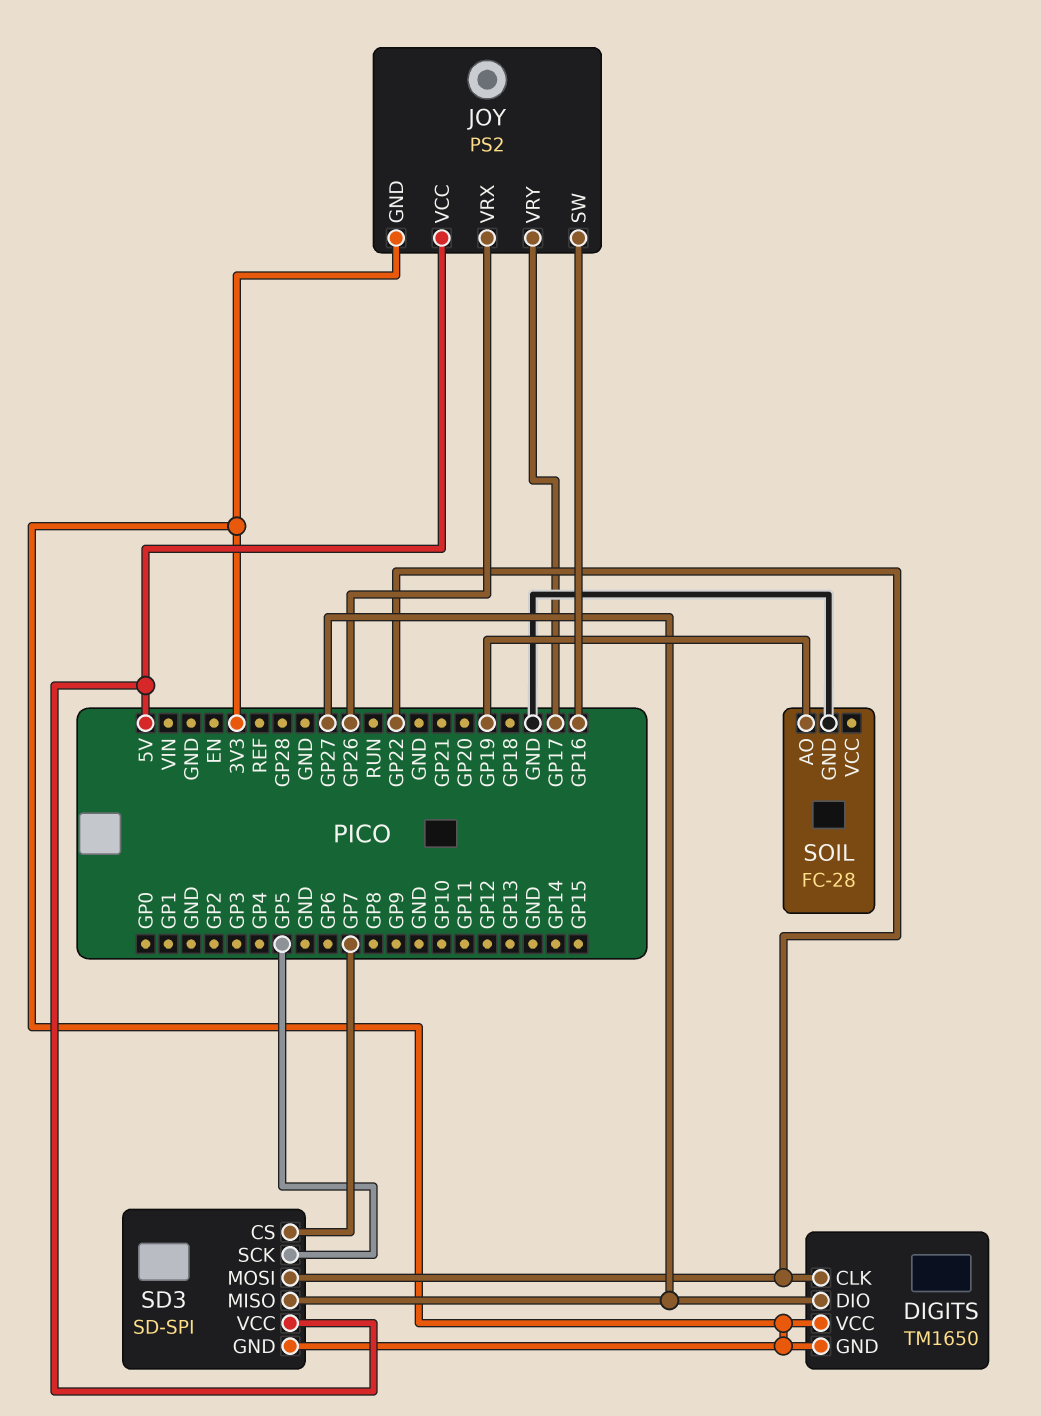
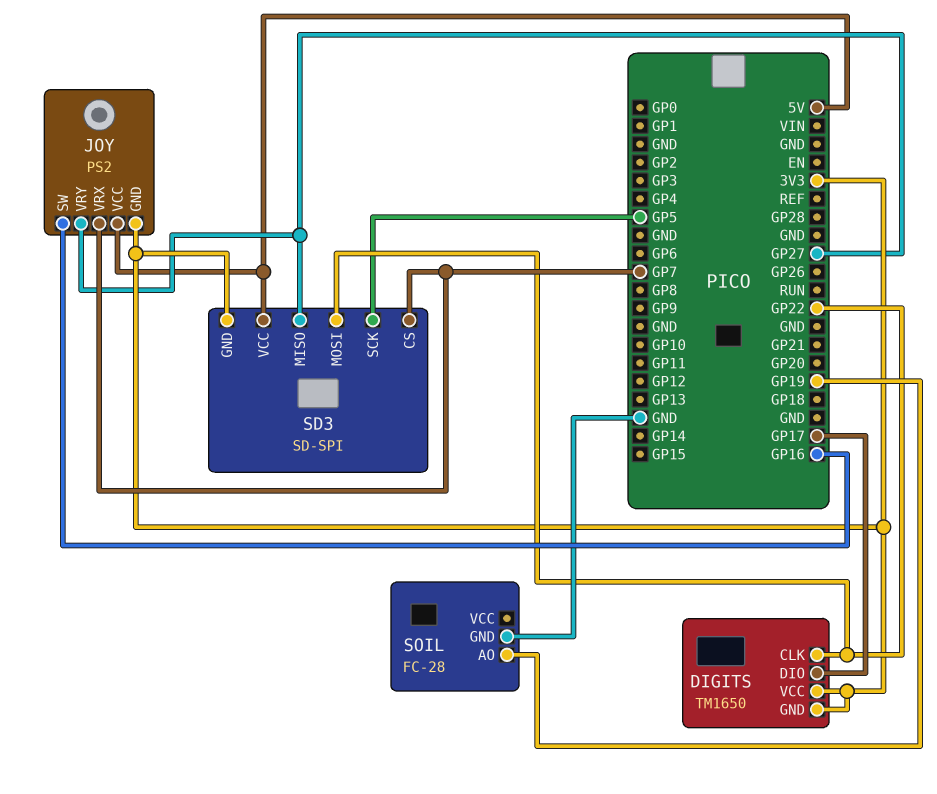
DIGITS pin DIO: GP27 -> GP17
JOY pin VRX: GP26 -> GP7
JOY pin VRY: GP17 -> GP27

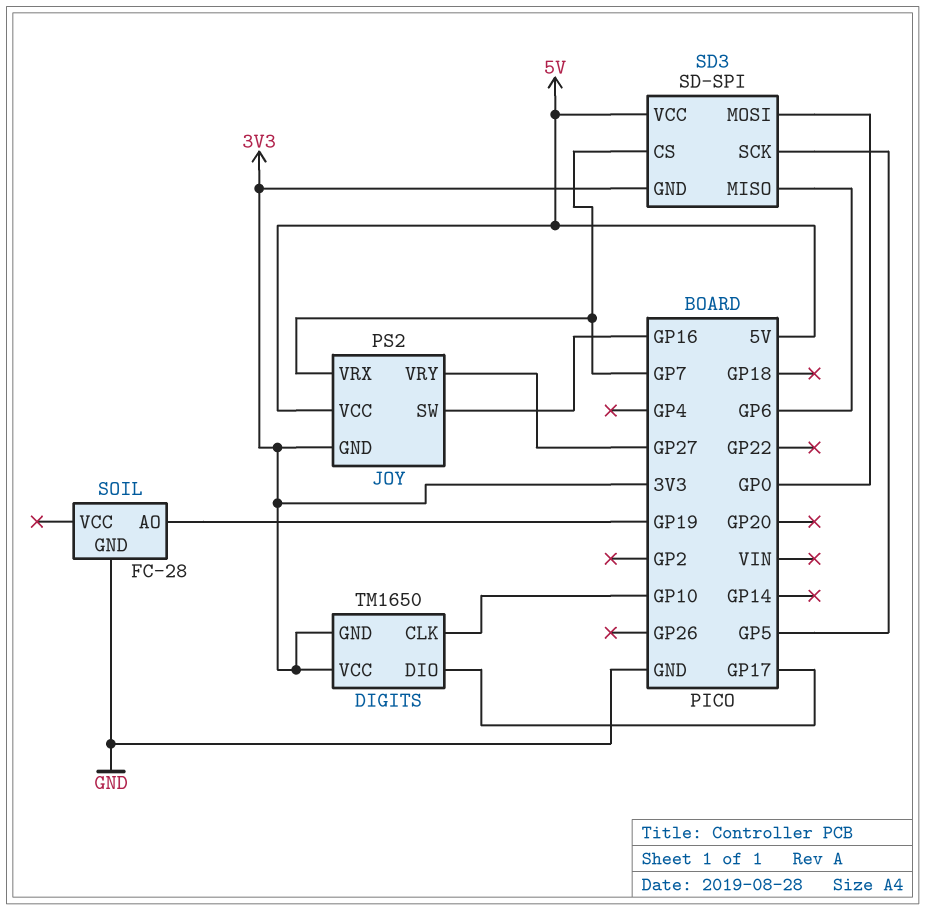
DIGITS pin CLK: GP22 -> GP10
SD3 pin MISO: GP27 -> GP6
SD3 pin MOSI: GP22 -> GP0

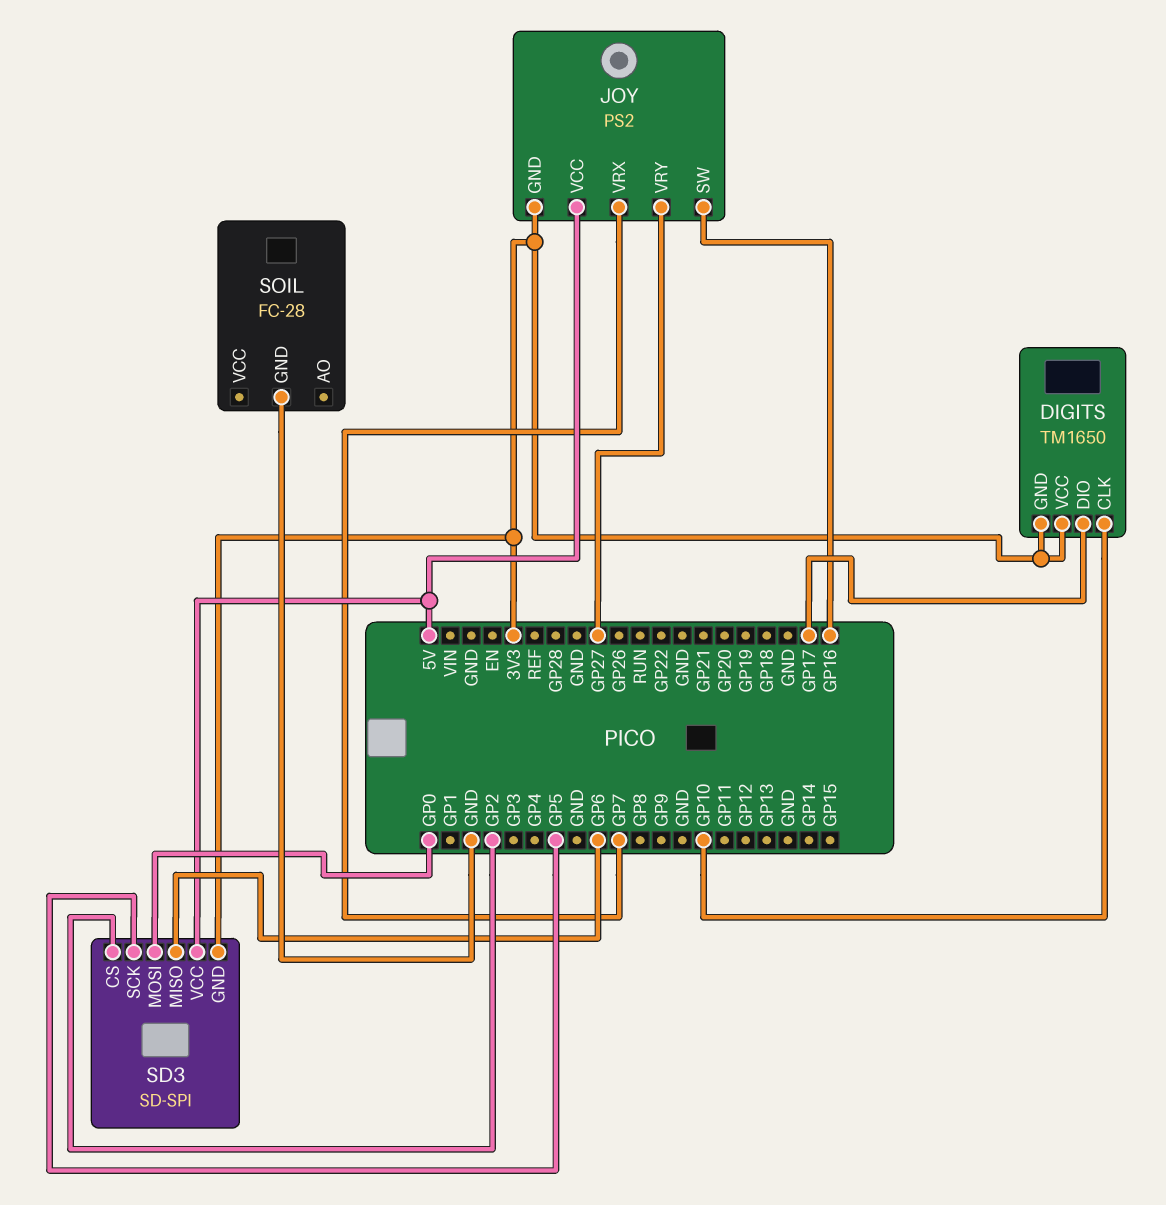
SD3 pin CS: GP7 -> GP2
SOIL pin AO: GP19 -> none

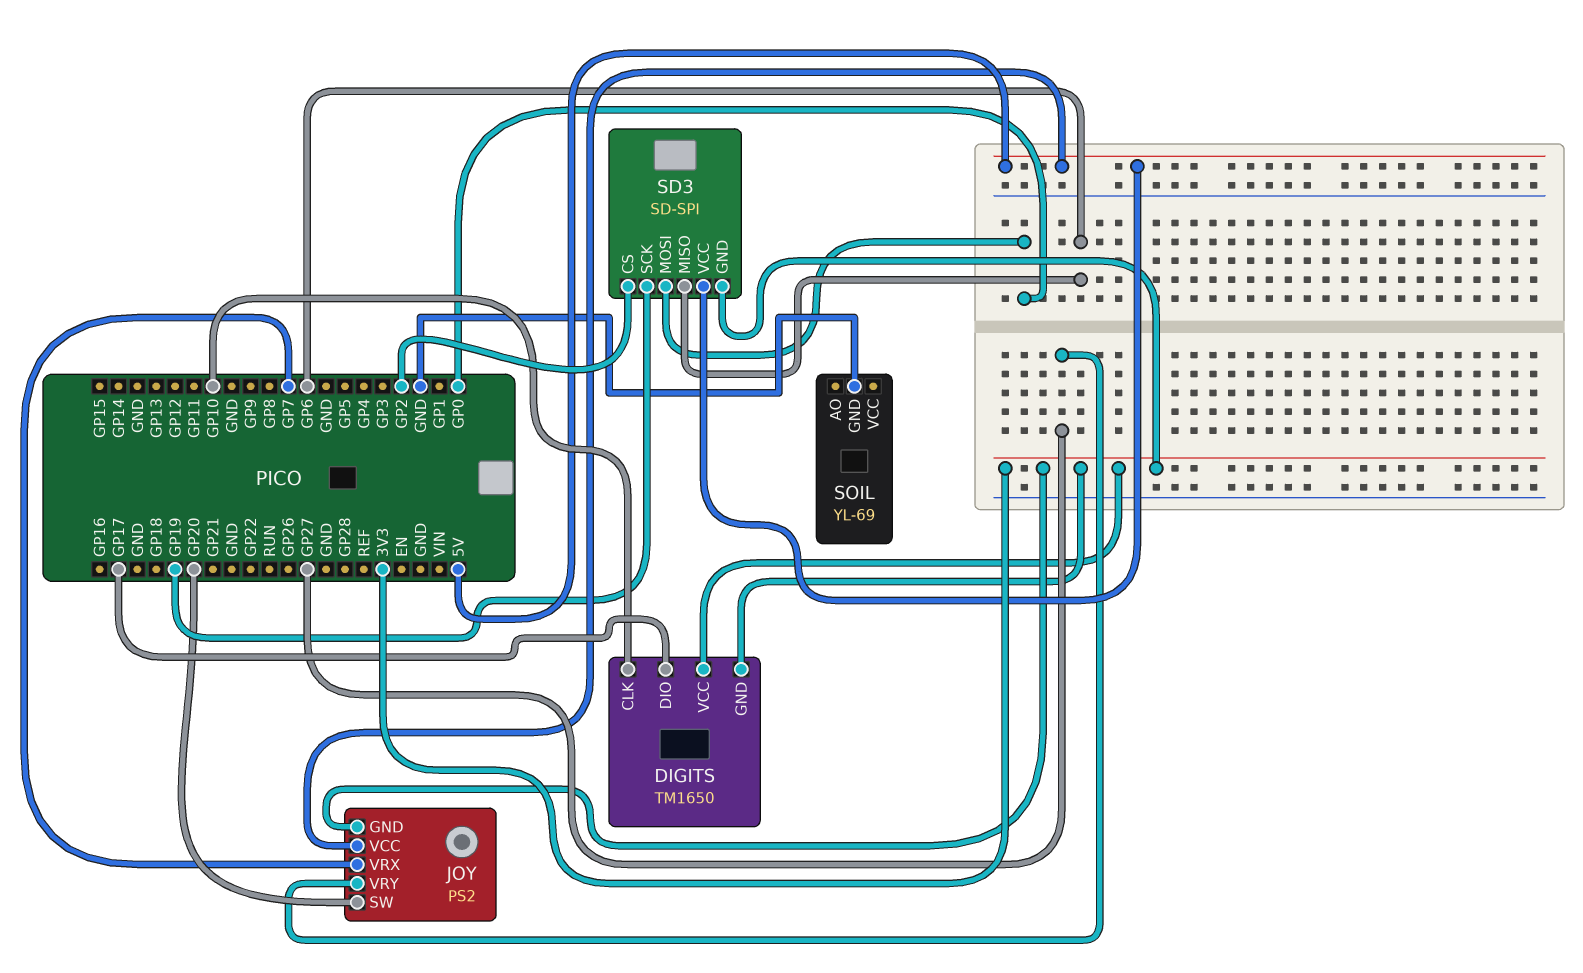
JOY pin SW: GP16 -> GP20
SD3 pin SCK: GP5 -> GP19
SOIL: FC-28 -> YL-69

